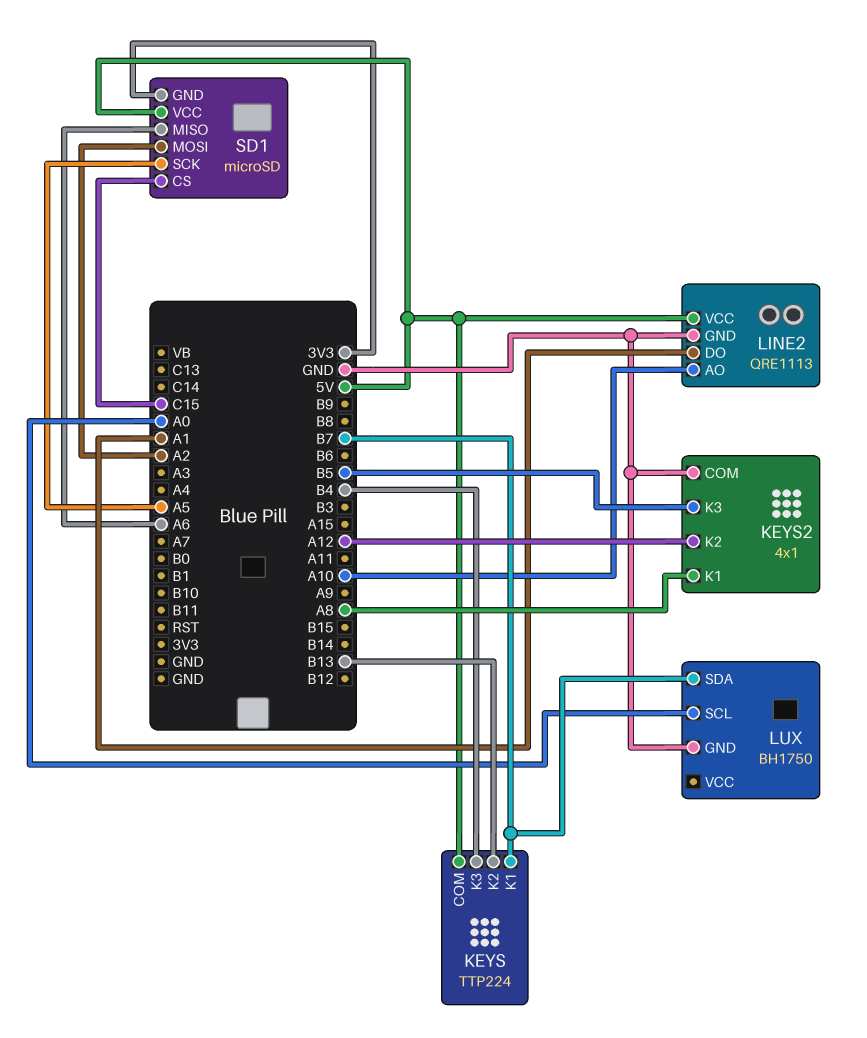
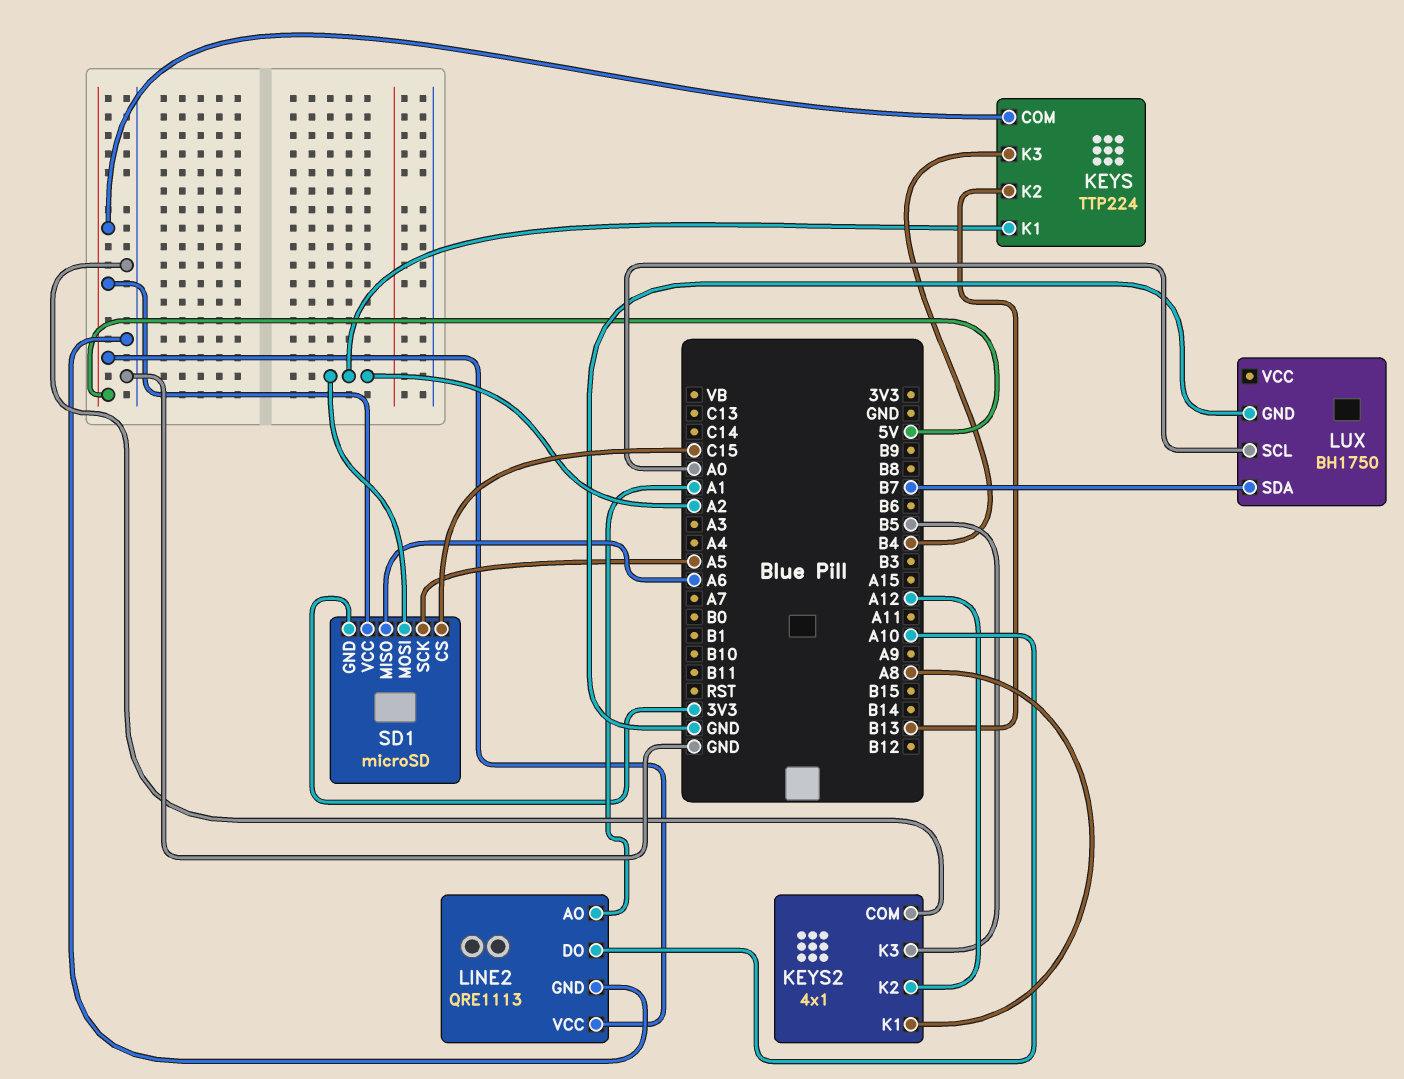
KEYS pin K1: B7 -> A2
LINE2 pin AO: A10 -> A1
LINE2 pin DO: A1 -> A10

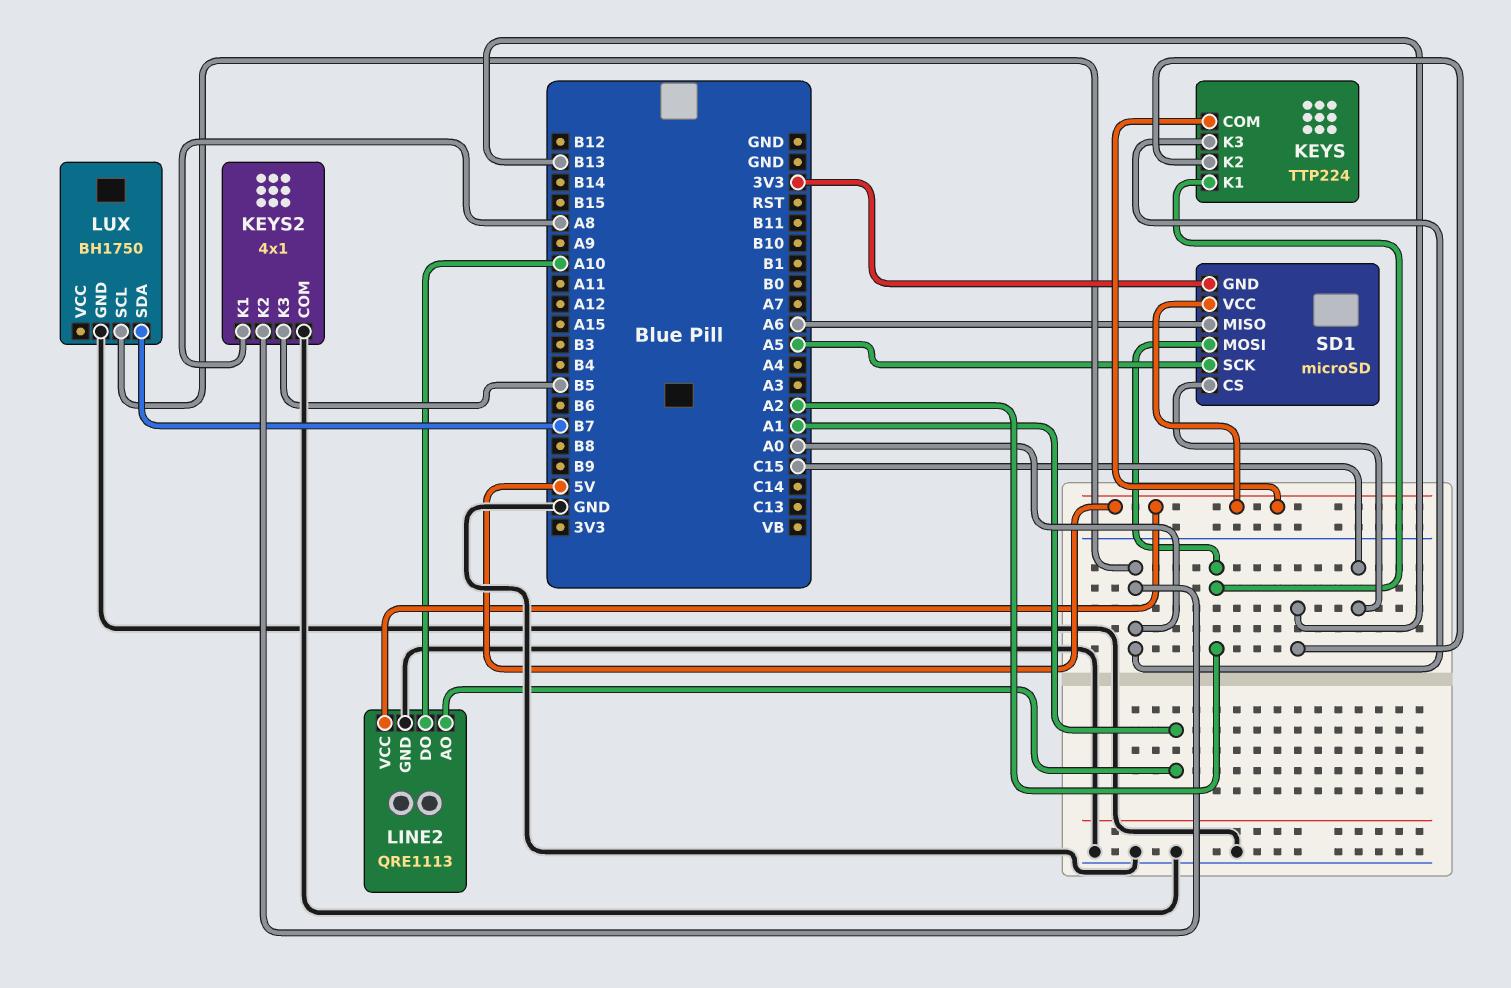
KEYS pin K3: B4 -> A0
KEYS2 pin K2: A12 -> A0

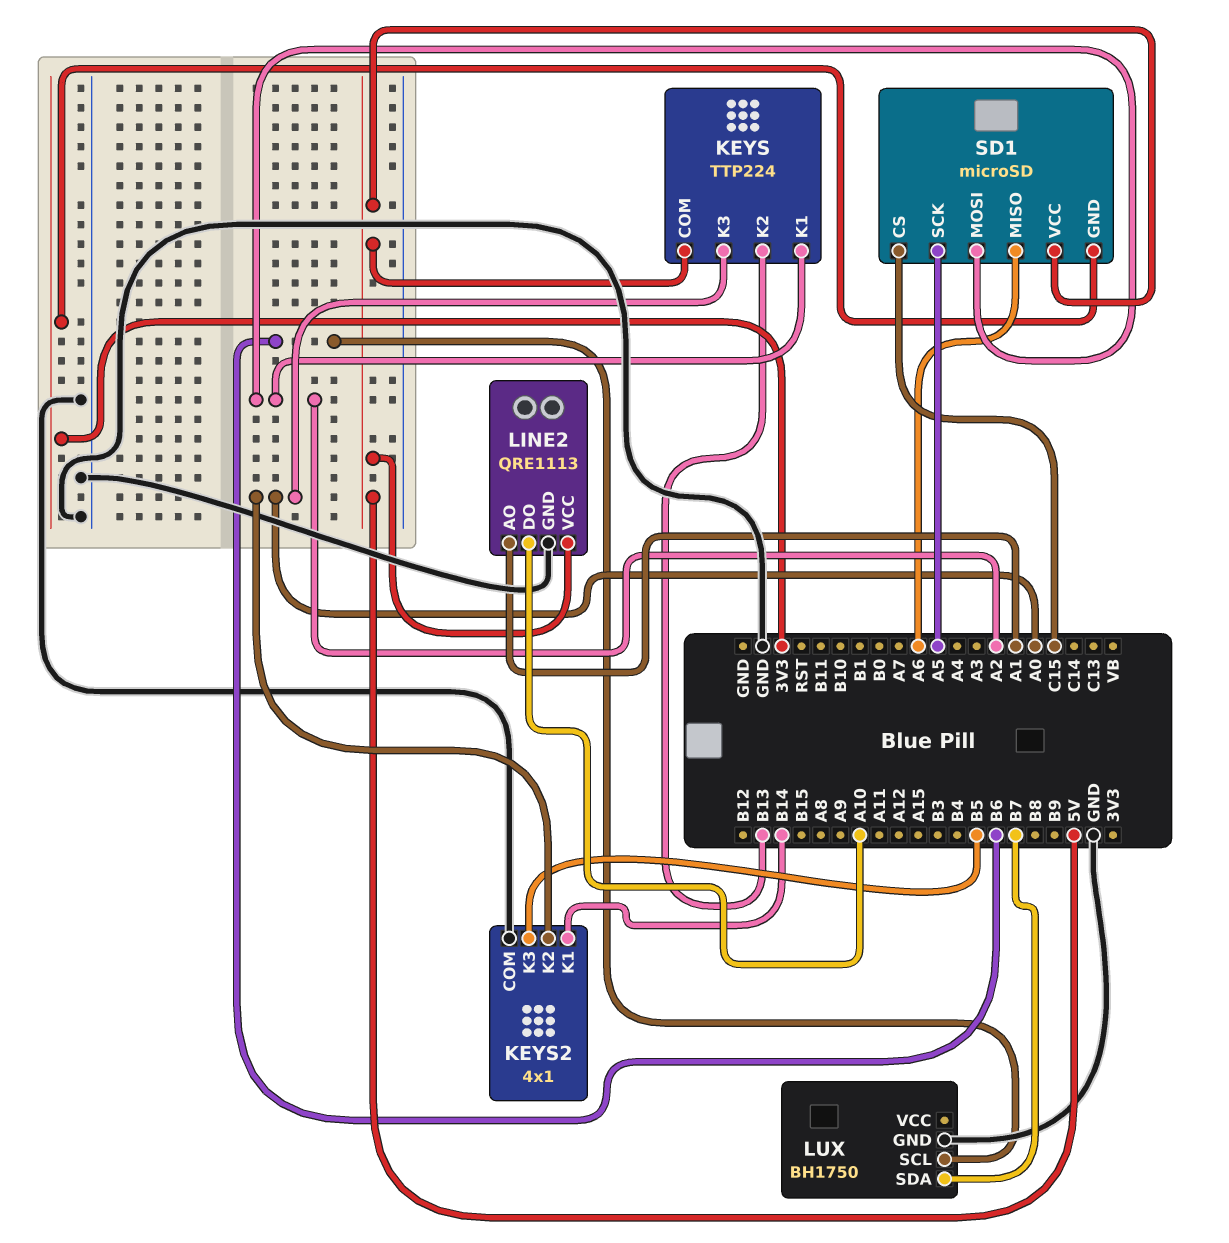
KEYS2 pin K1: A8 -> B14
LUX pin SCL: A0 -> B6

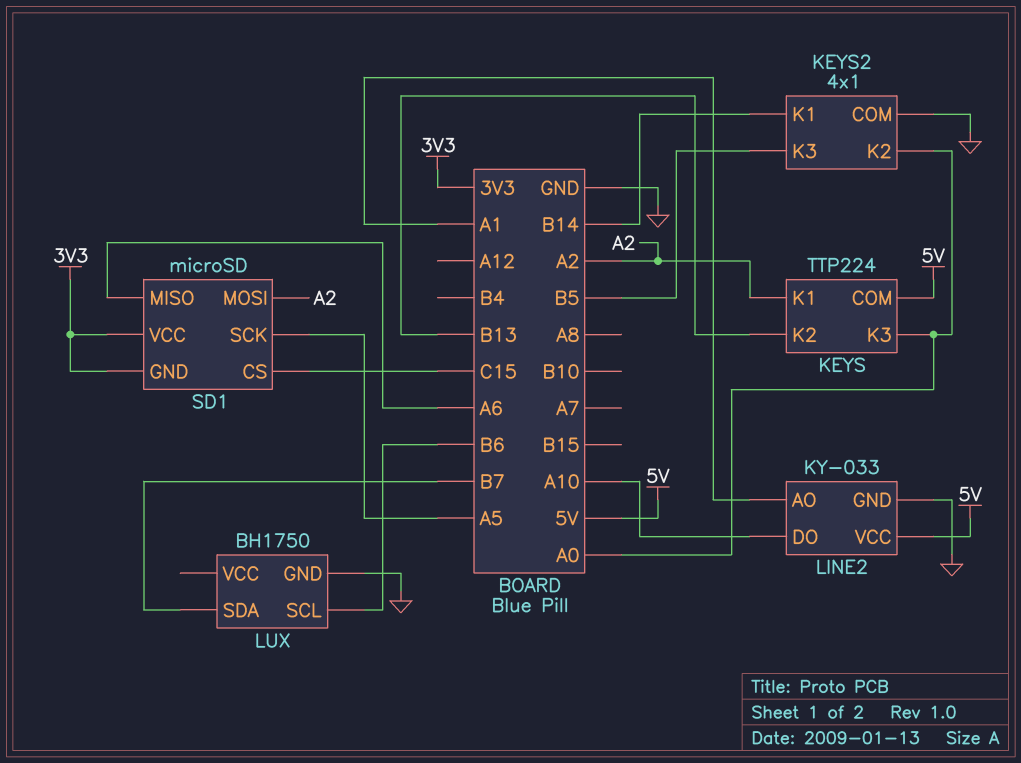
LINE2: QRE1113 -> KY-033
SD1 pin VCC: 5V -> 3V3

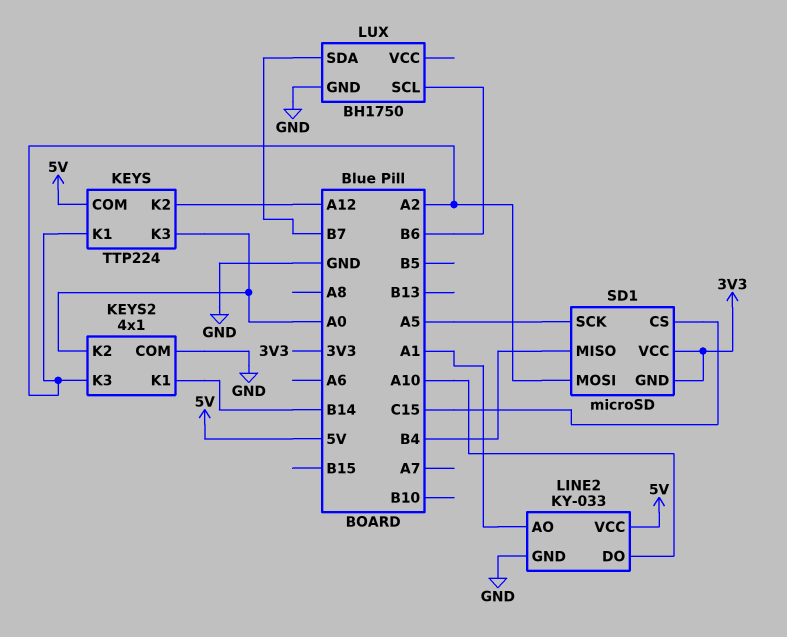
KEYS pin K2: B13 -> A12
KEYS2 pin K3: B5 -> A2
SD1 pin MISO: A6 -> B4

